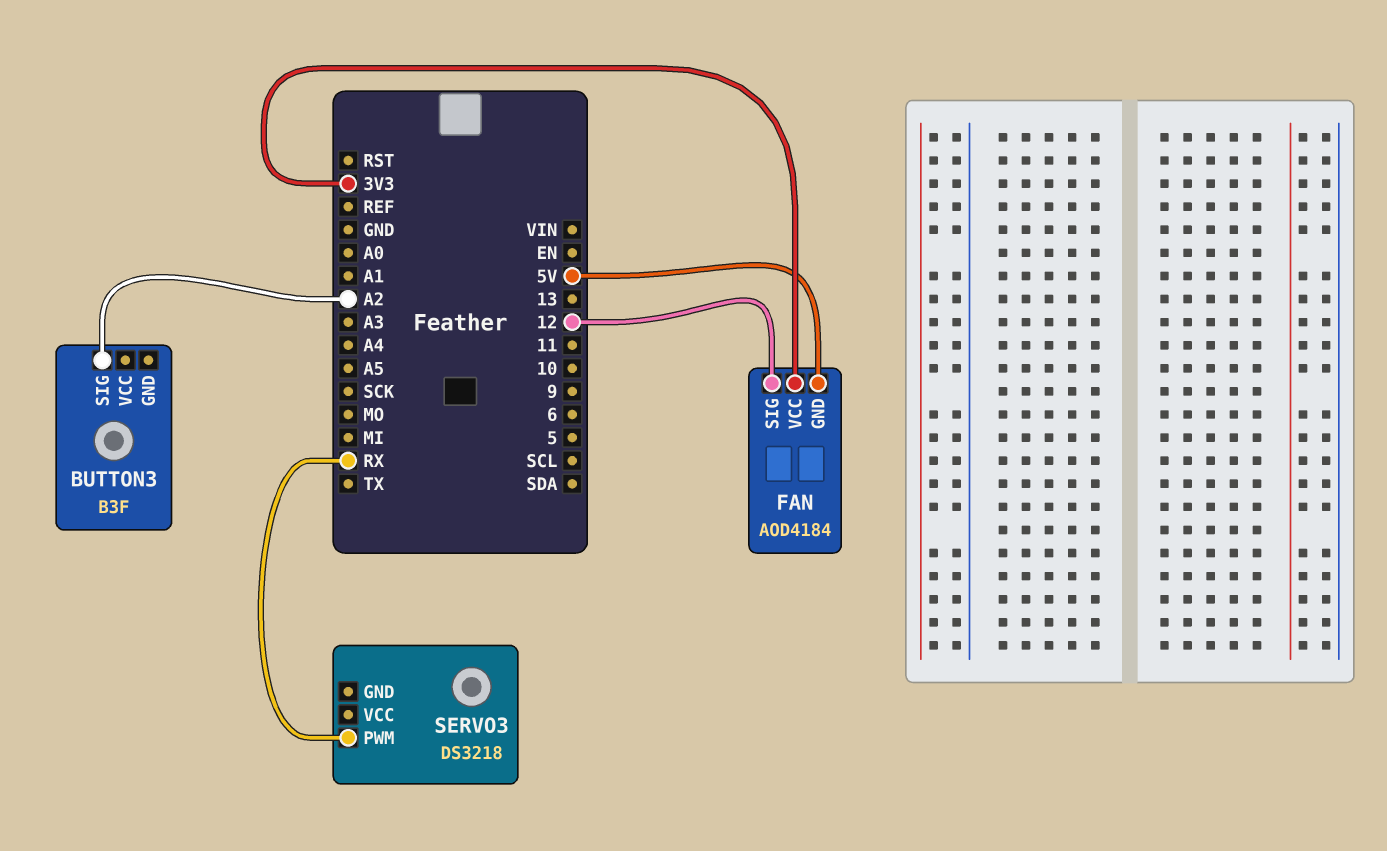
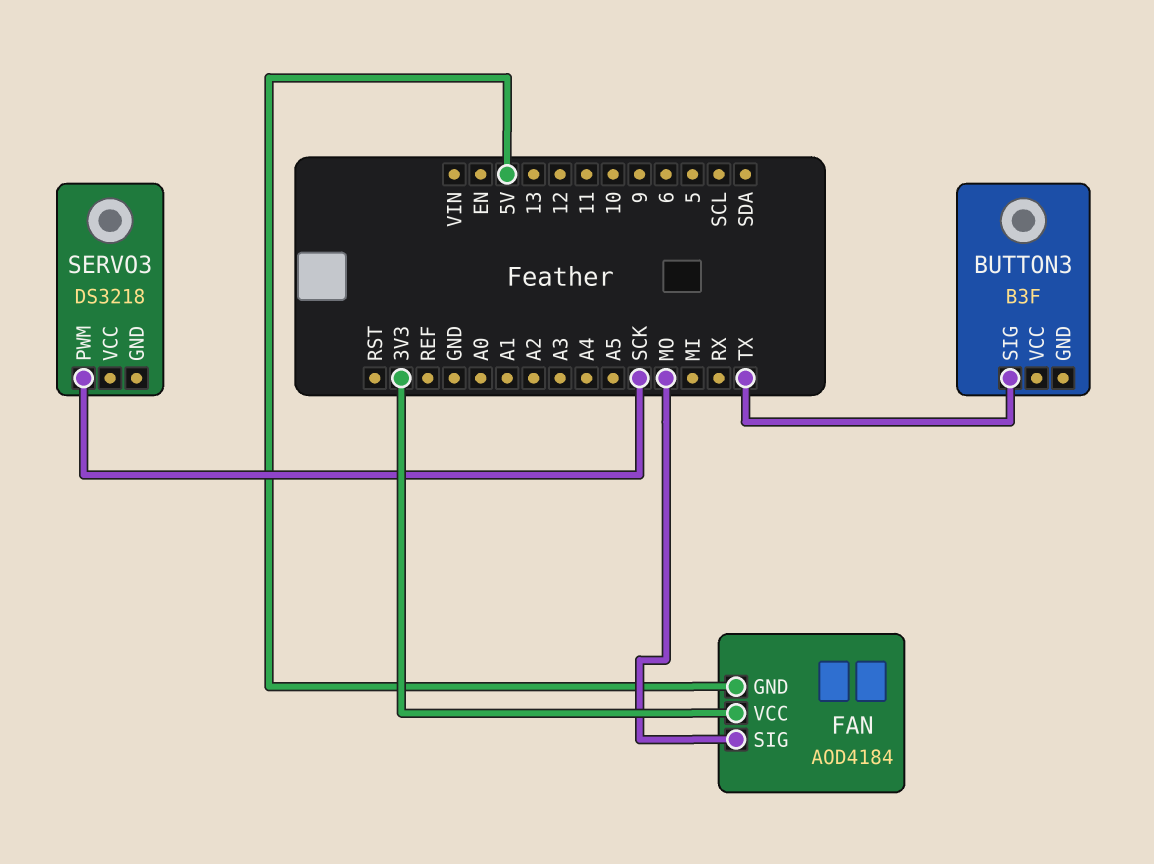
BUTTON3 pin SIG: A2 -> TX
FAN pin SIG: 12 -> MO
SERVO3 pin PWM: RX -> SCK

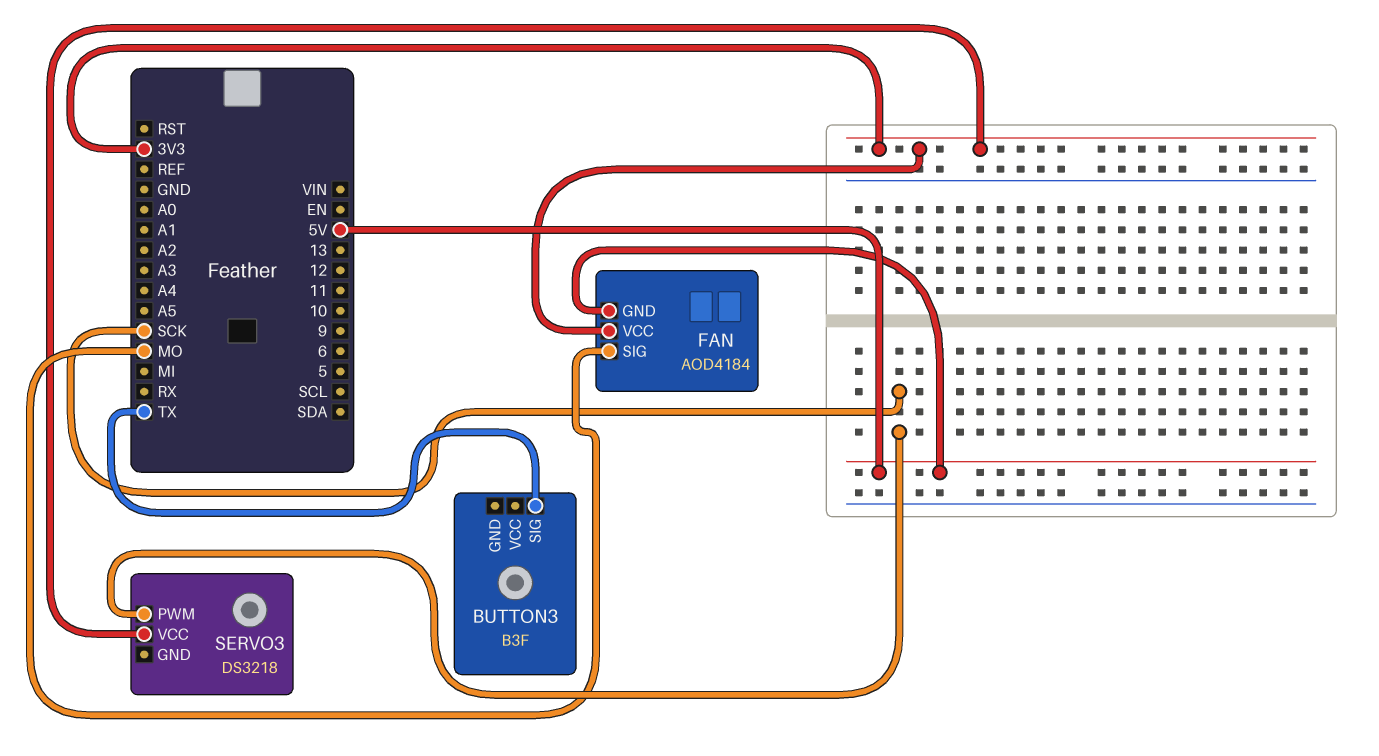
SERVO3 pin VCC: none -> 3V3

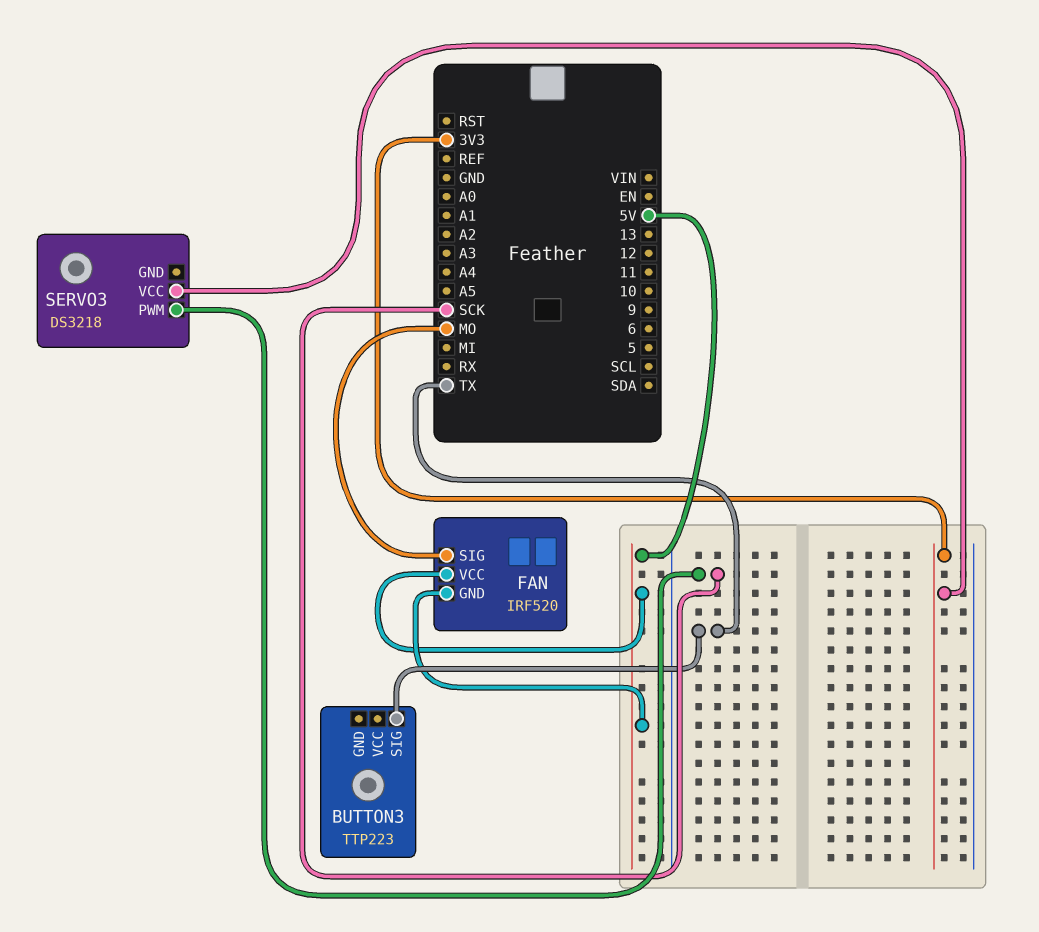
BUTTON3: B3F -> TTP223
FAN: AOD4184 -> IRF520
FAN pin VCC: 3V3 -> 5V

